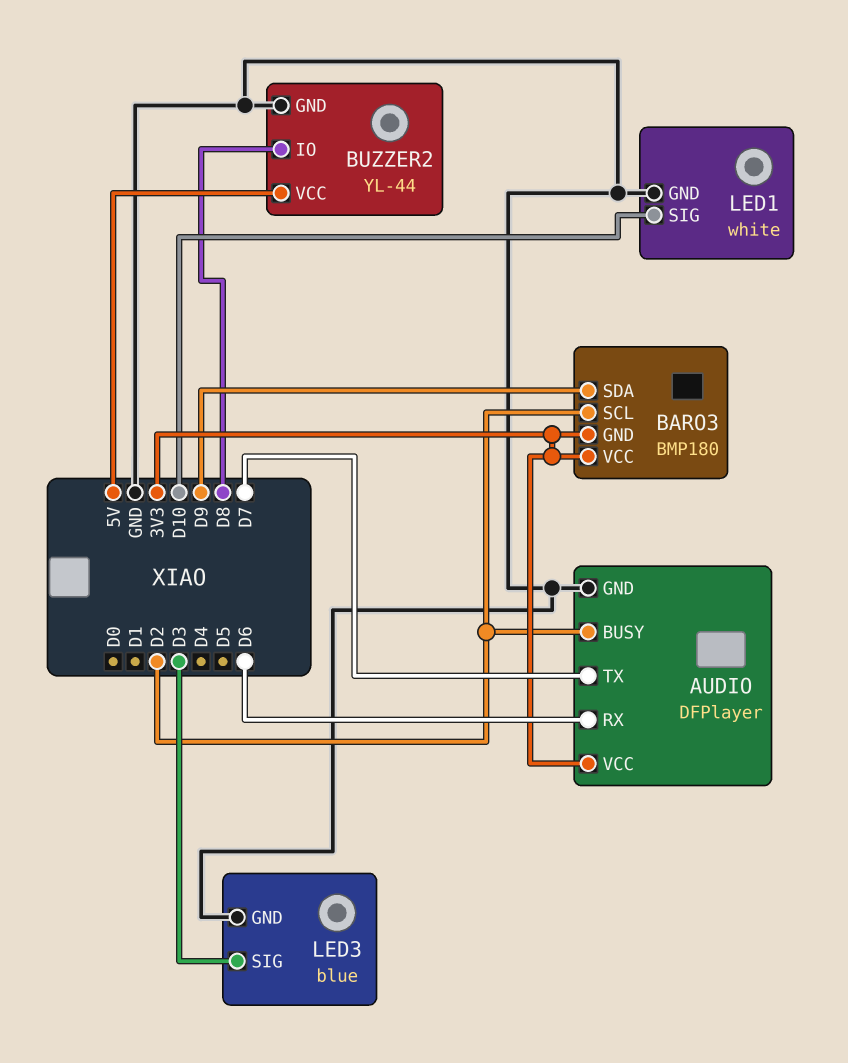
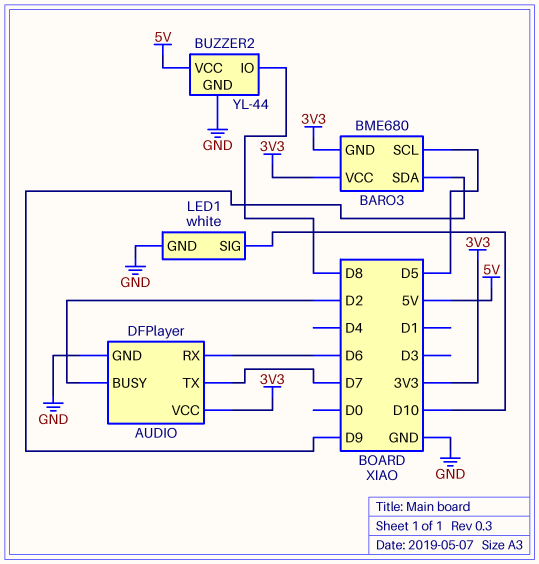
BARO3: BMP180 -> BME680
BARO3 pin SCL: D2 -> D5
LED3: blue -> none
LED3 pin GND: GND -> none
LED3 pin SIG: D3 -> none

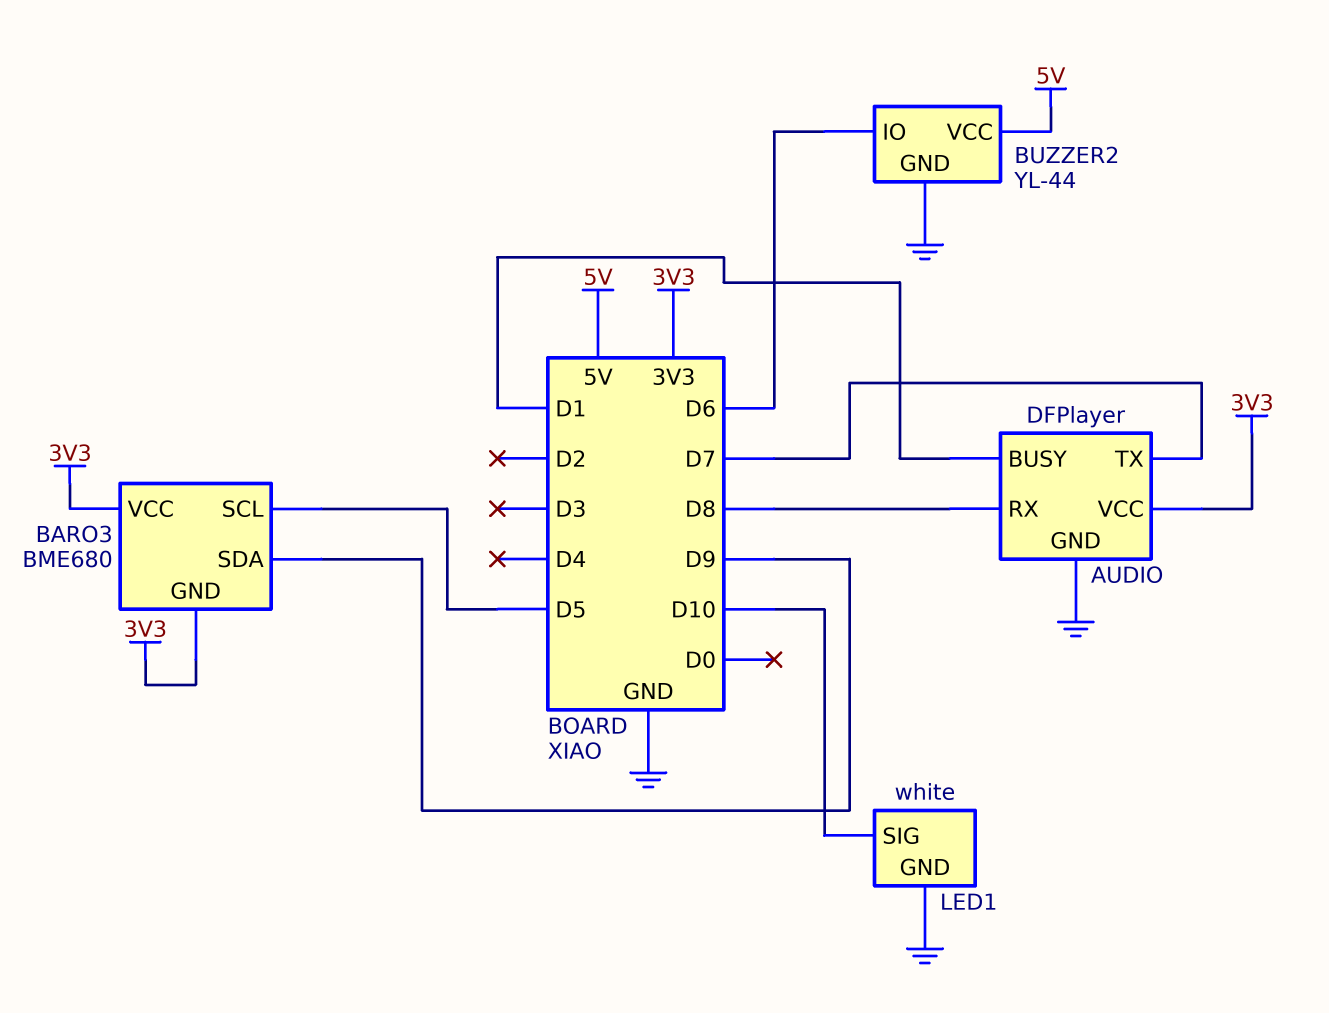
AUDIO pin BUSY: D2 -> D1
AUDIO pin RX: D6 -> D8
BUZZER2 pin IO: D8 -> D6

